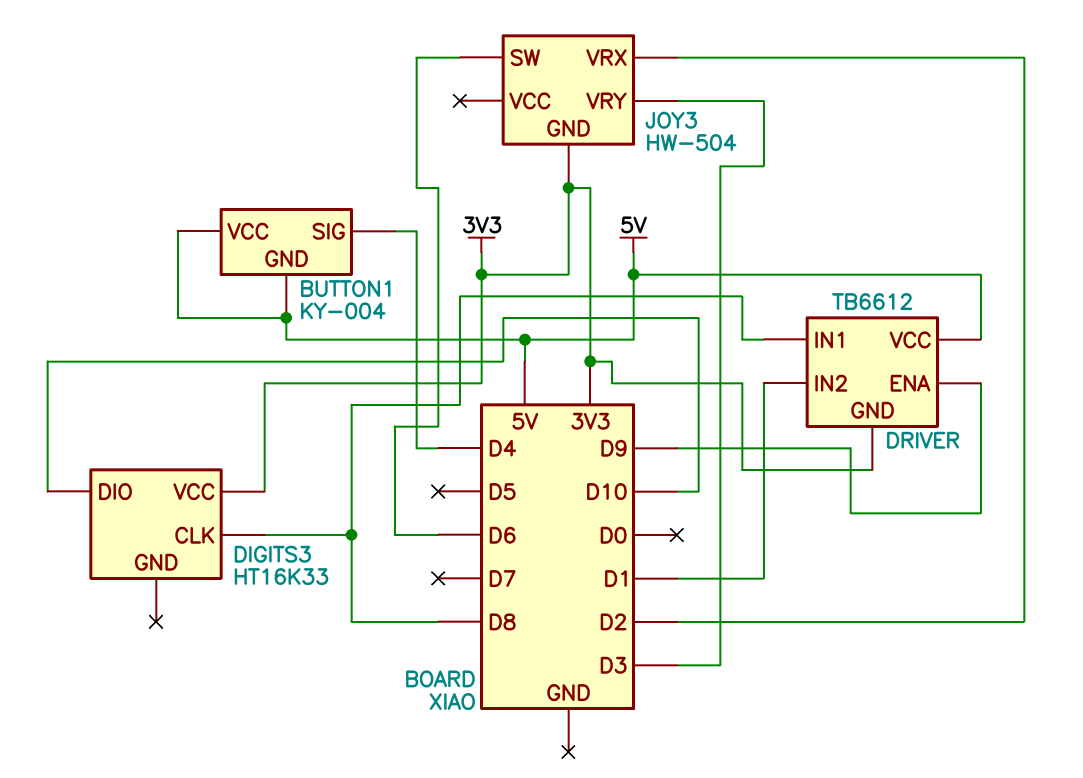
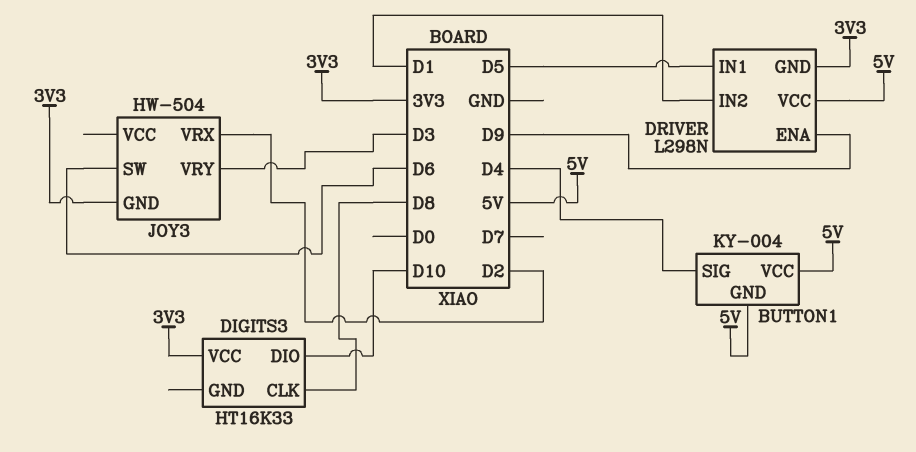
DRIVER: TB6612 -> L298N
DRIVER pin IN1: D8 -> D5

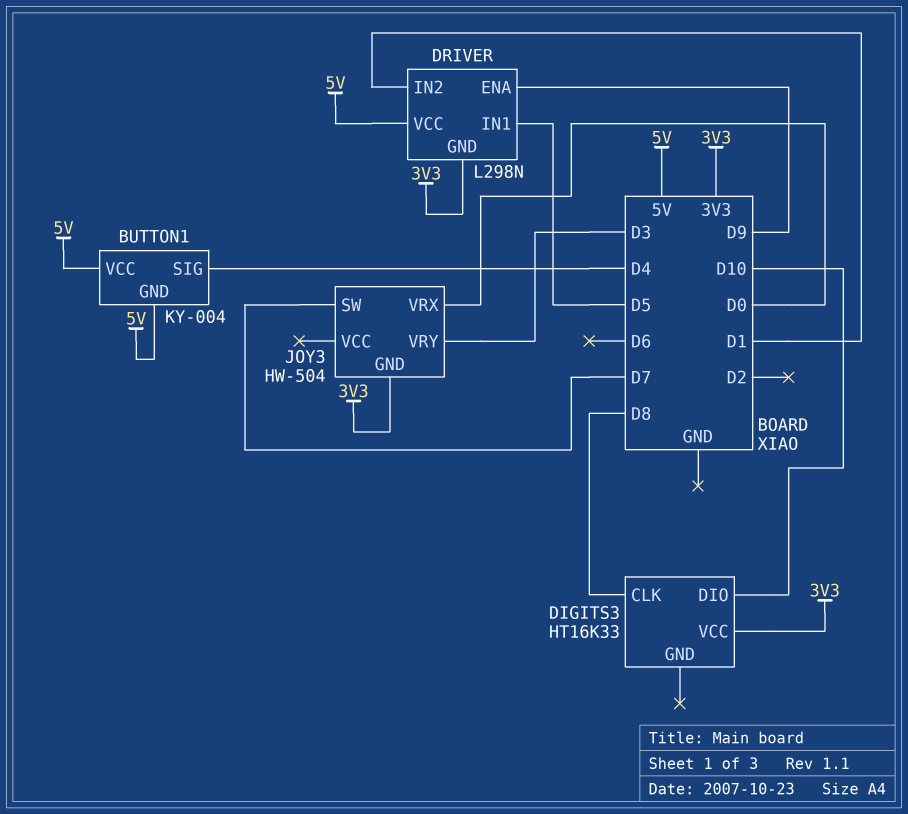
JOY3 pin SW: D6 -> D7
JOY3 pin VRX: D2 -> D0

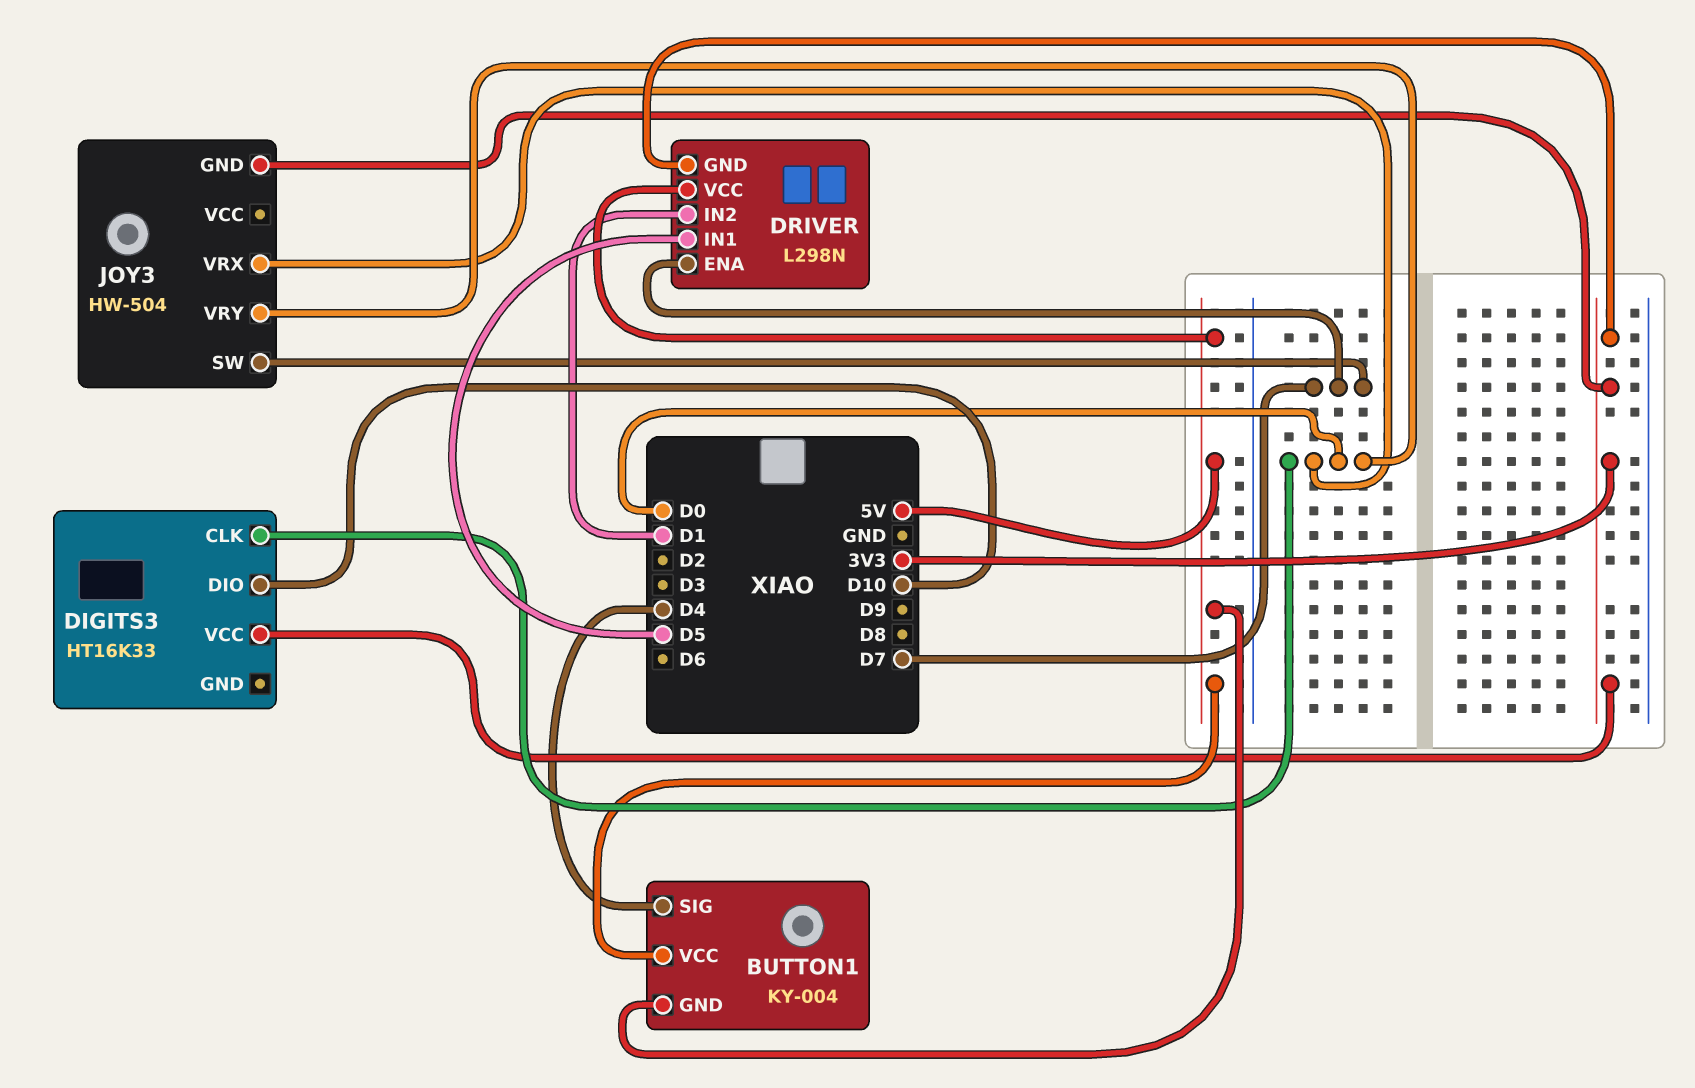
DIGITS3 pin CLK: D8 -> D0
DRIVER pin ENA: D9 -> D7
JOY3 pin VRY: D3 -> D0

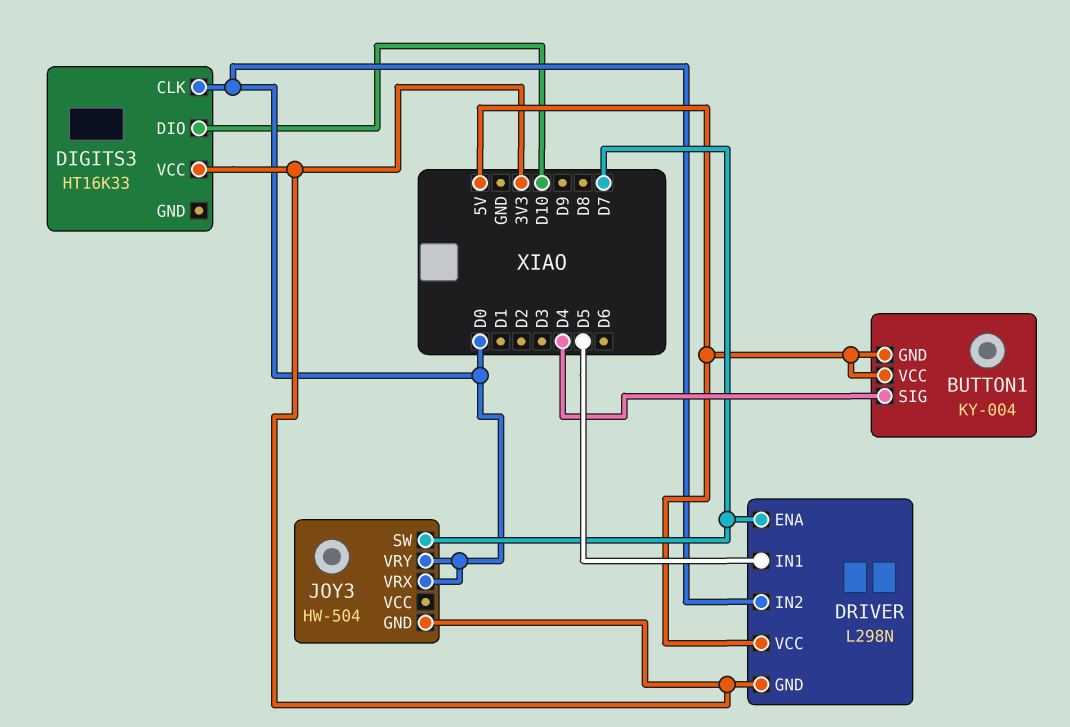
DRIVER pin IN2: D1 -> D0

